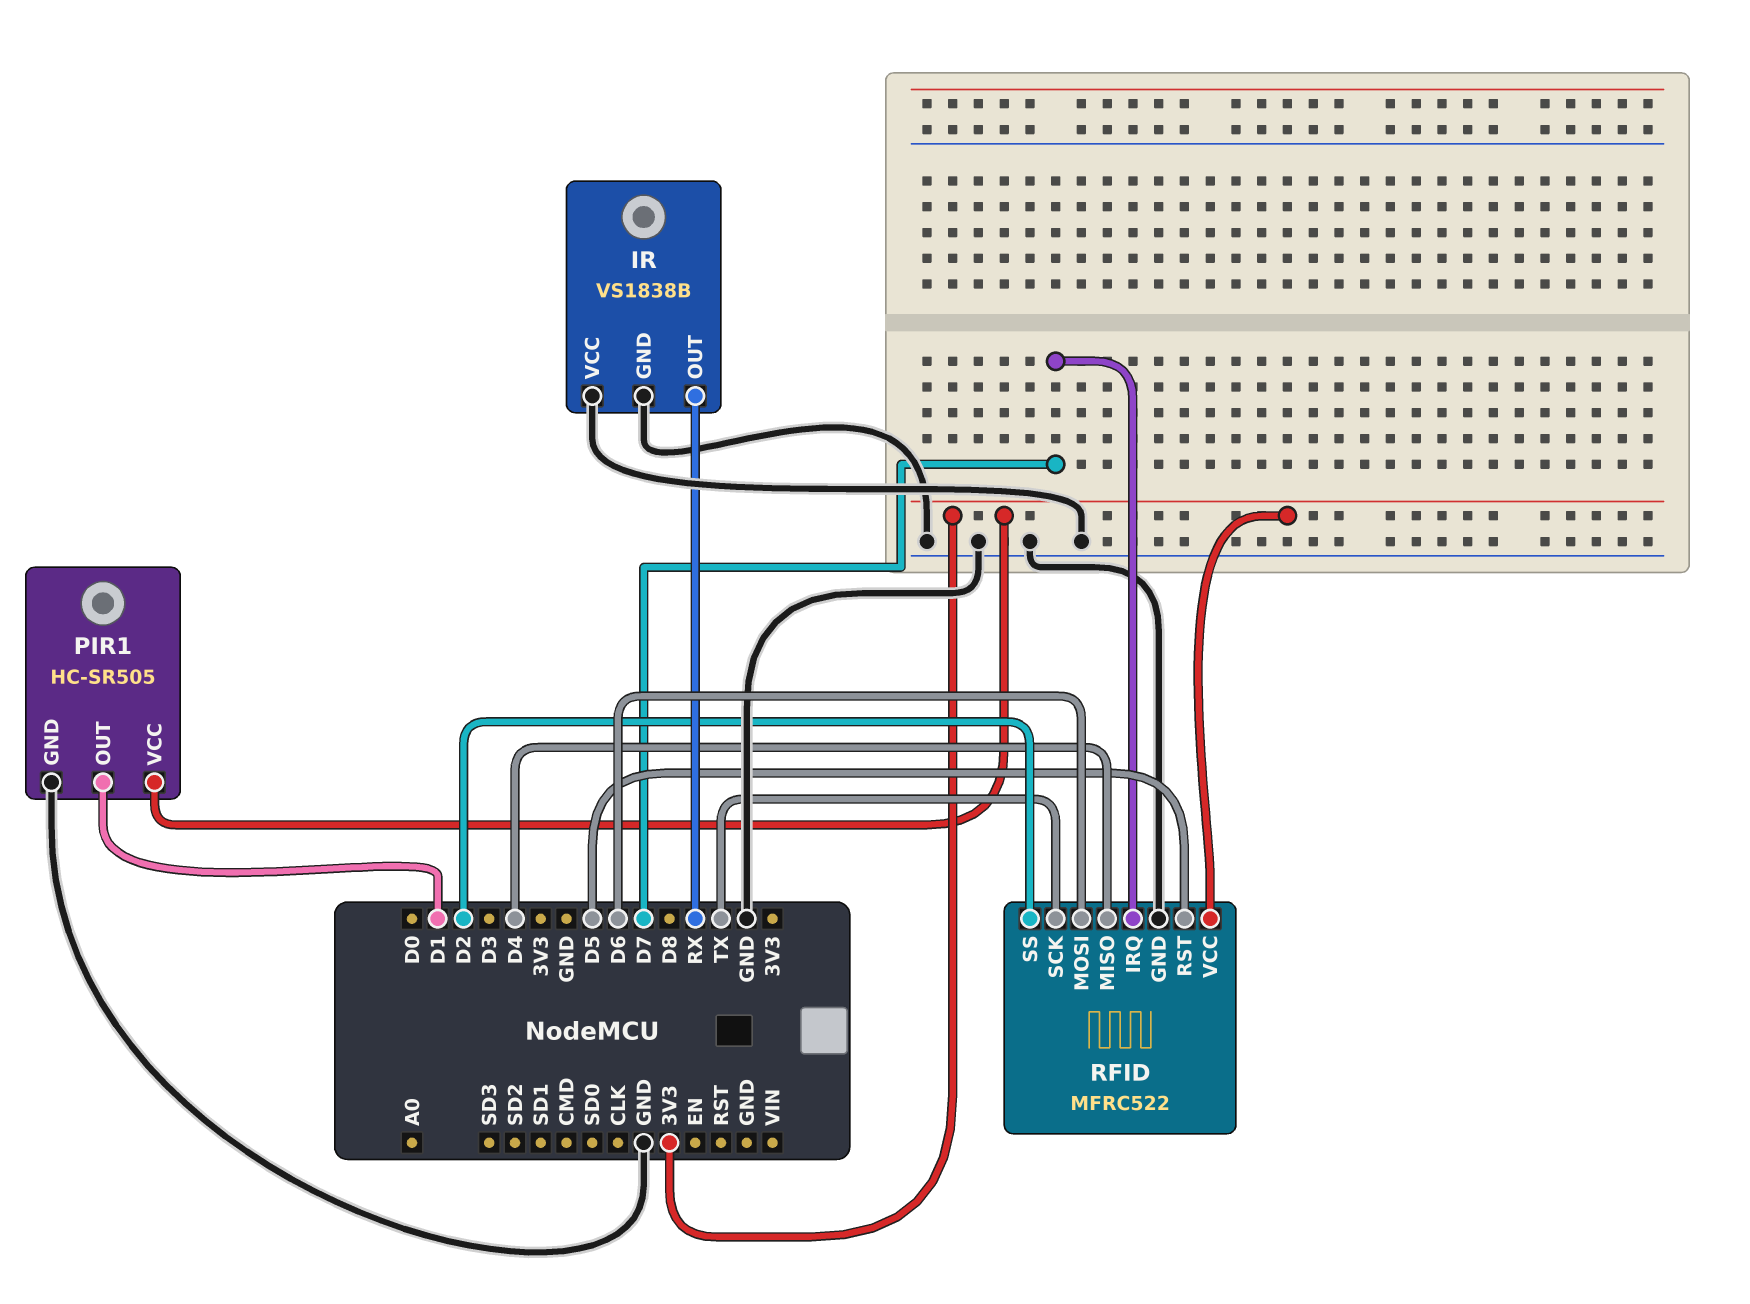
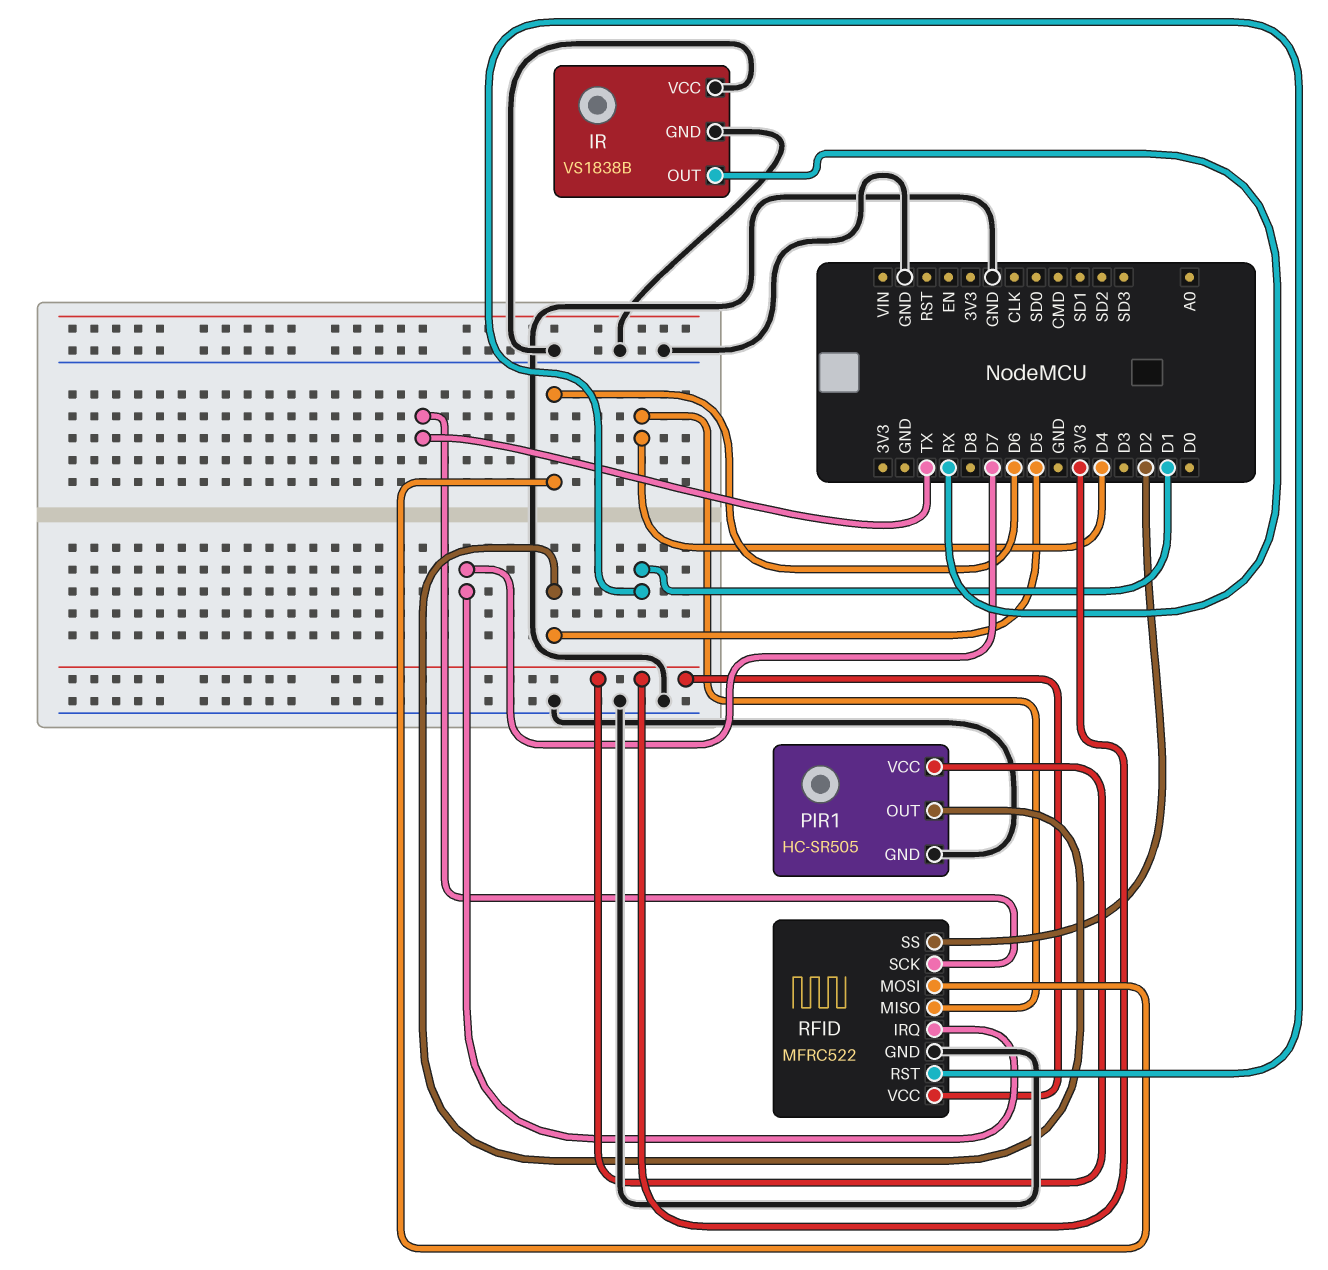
PIR1 pin OUT: D1 -> D5
RFID pin RST: D5 -> D1

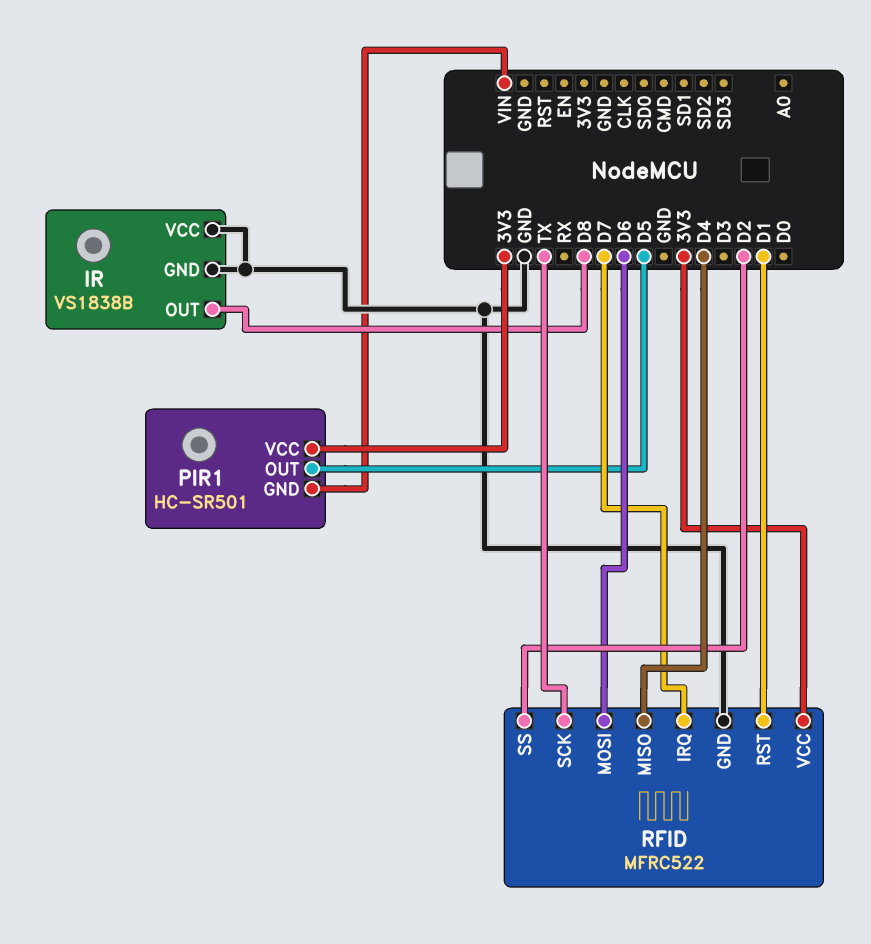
IR pin OUT: RX -> D8
PIR1: HC-SR505 -> HC-SR501
PIR1 pin GND: GND -> VIN

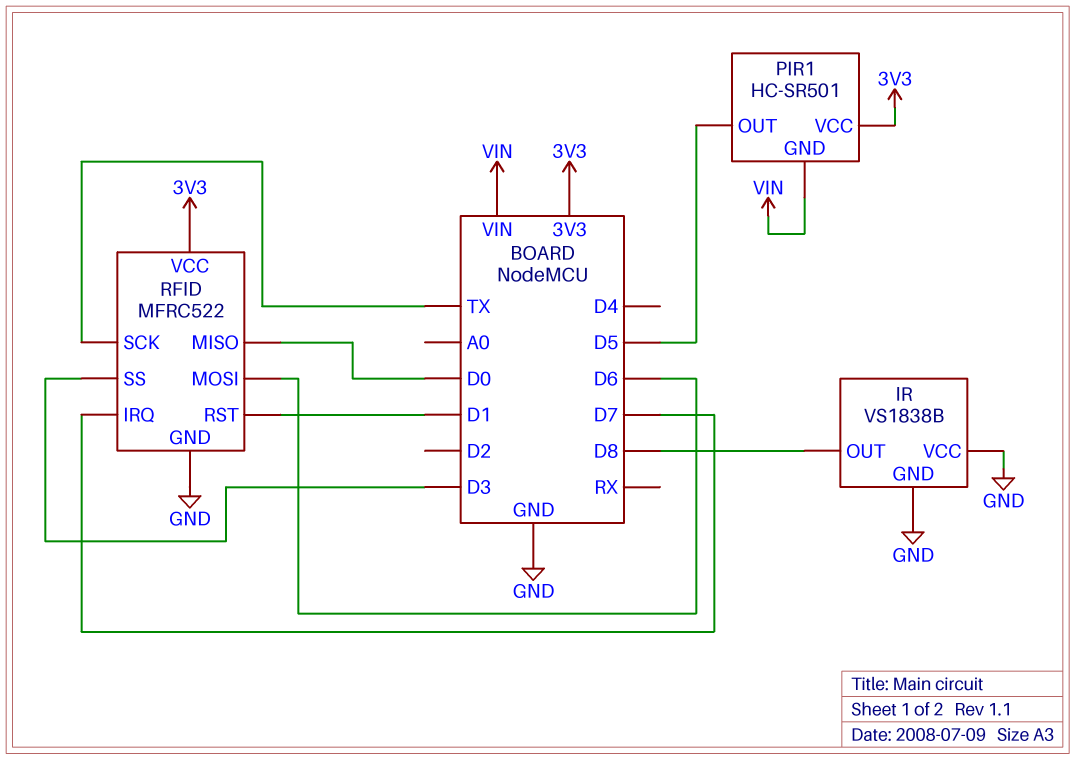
RFID pin MISO: D4 -> D0
RFID pin SS: D2 -> D3

